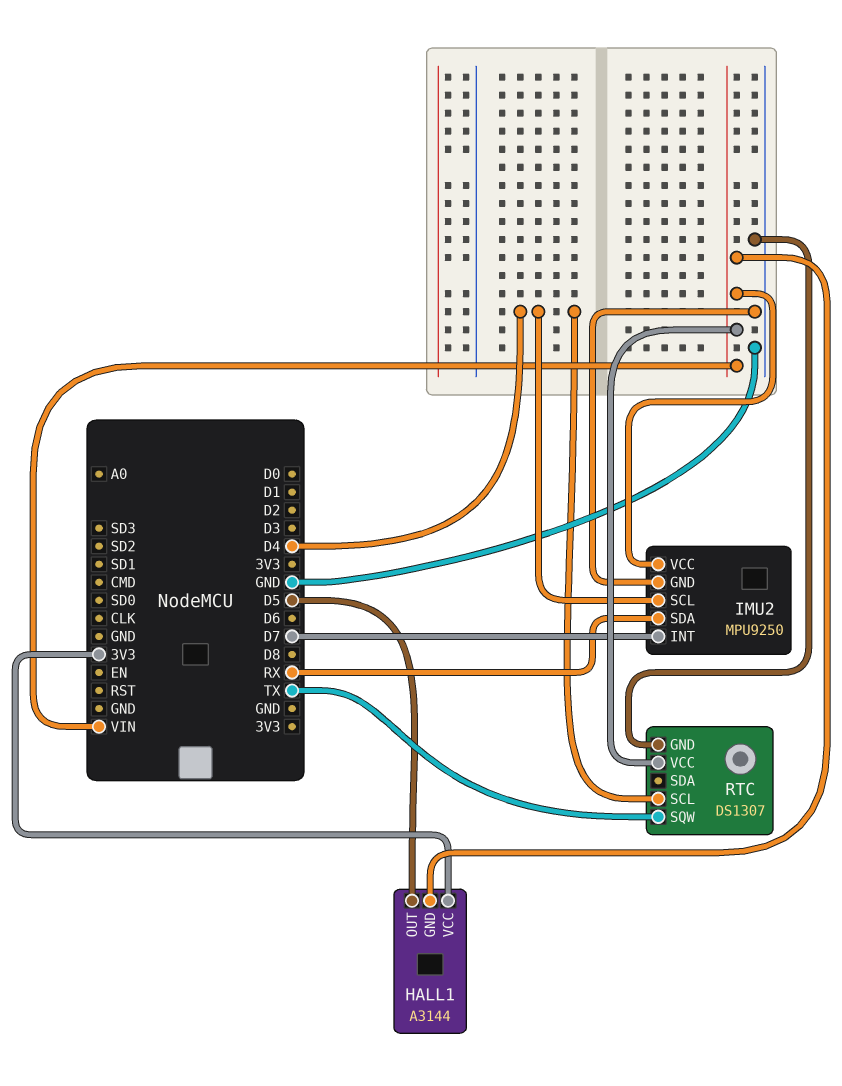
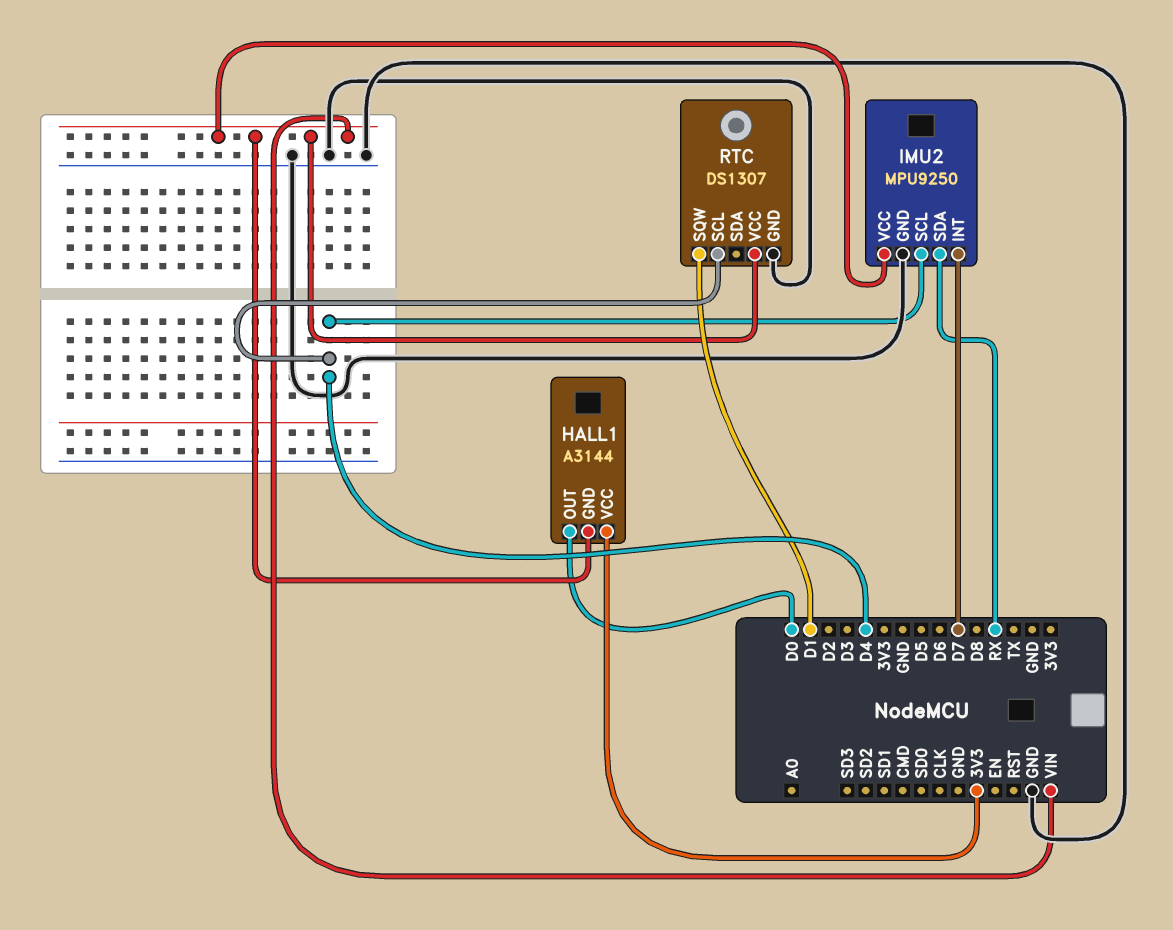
HALL1 pin OUT: D5 -> D0
RTC pin SQW: TX -> D1

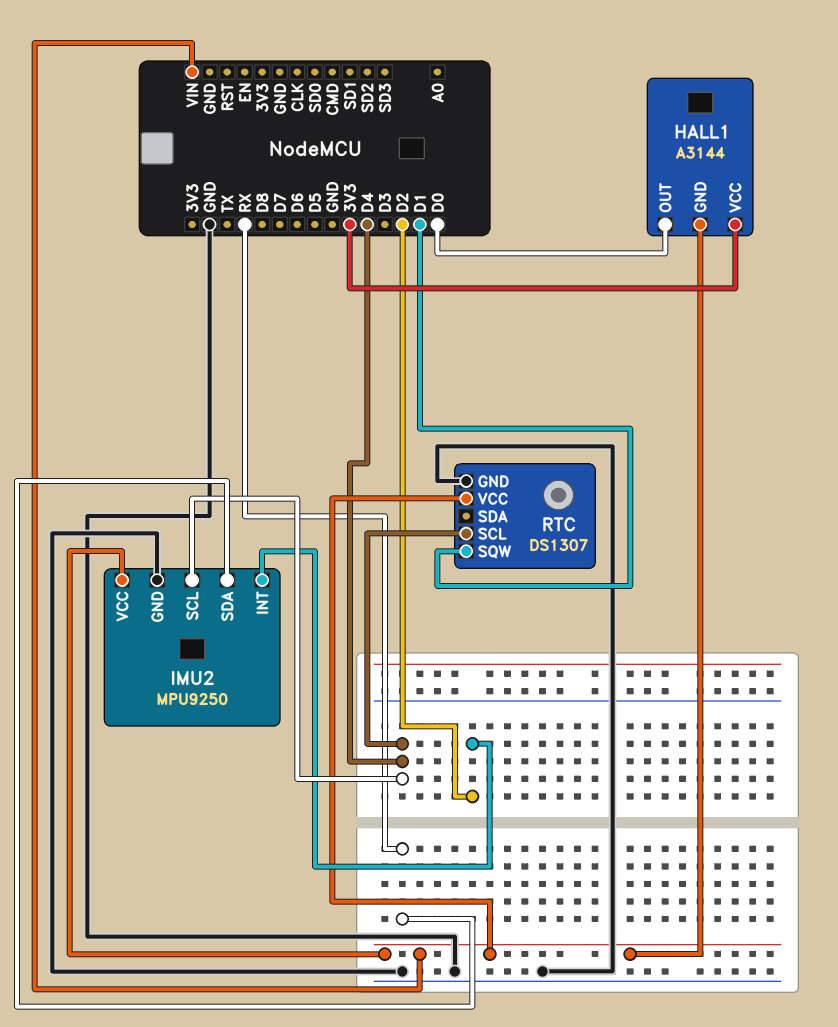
IMU2 pin INT: D7 -> D2

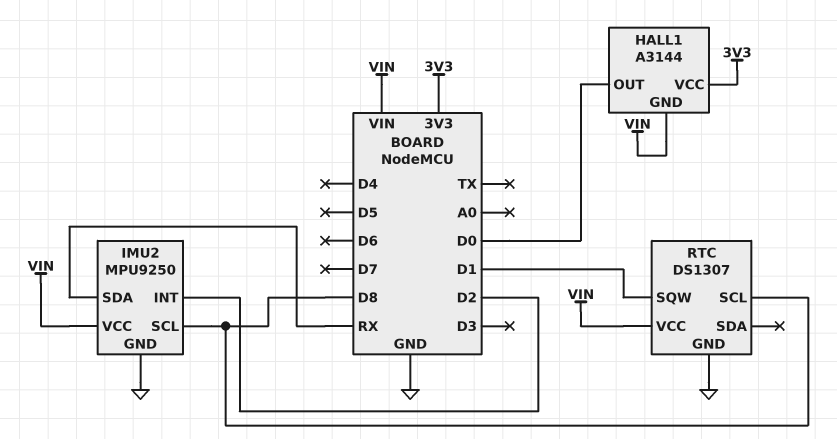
IMU2 pin SCL: D4 -> D8
RTC pin SCL: D4 -> D8

